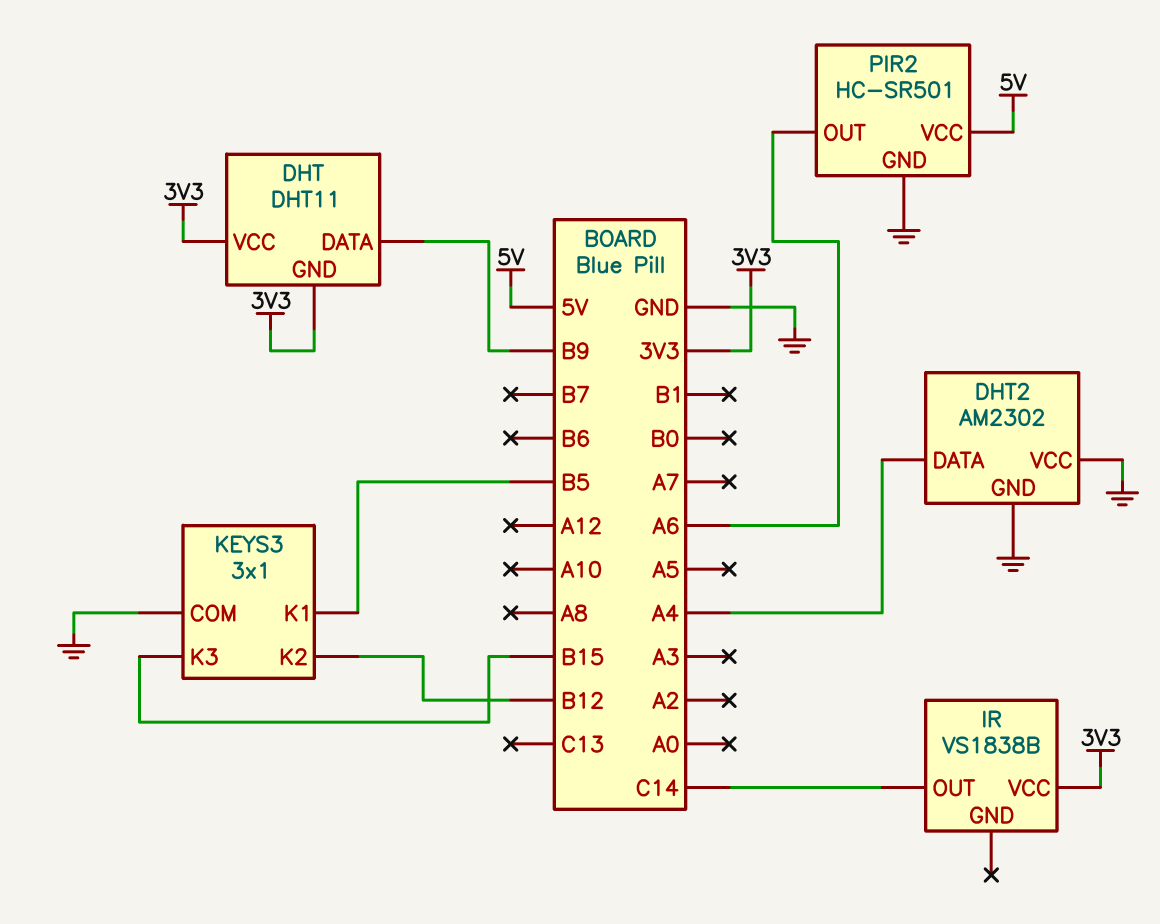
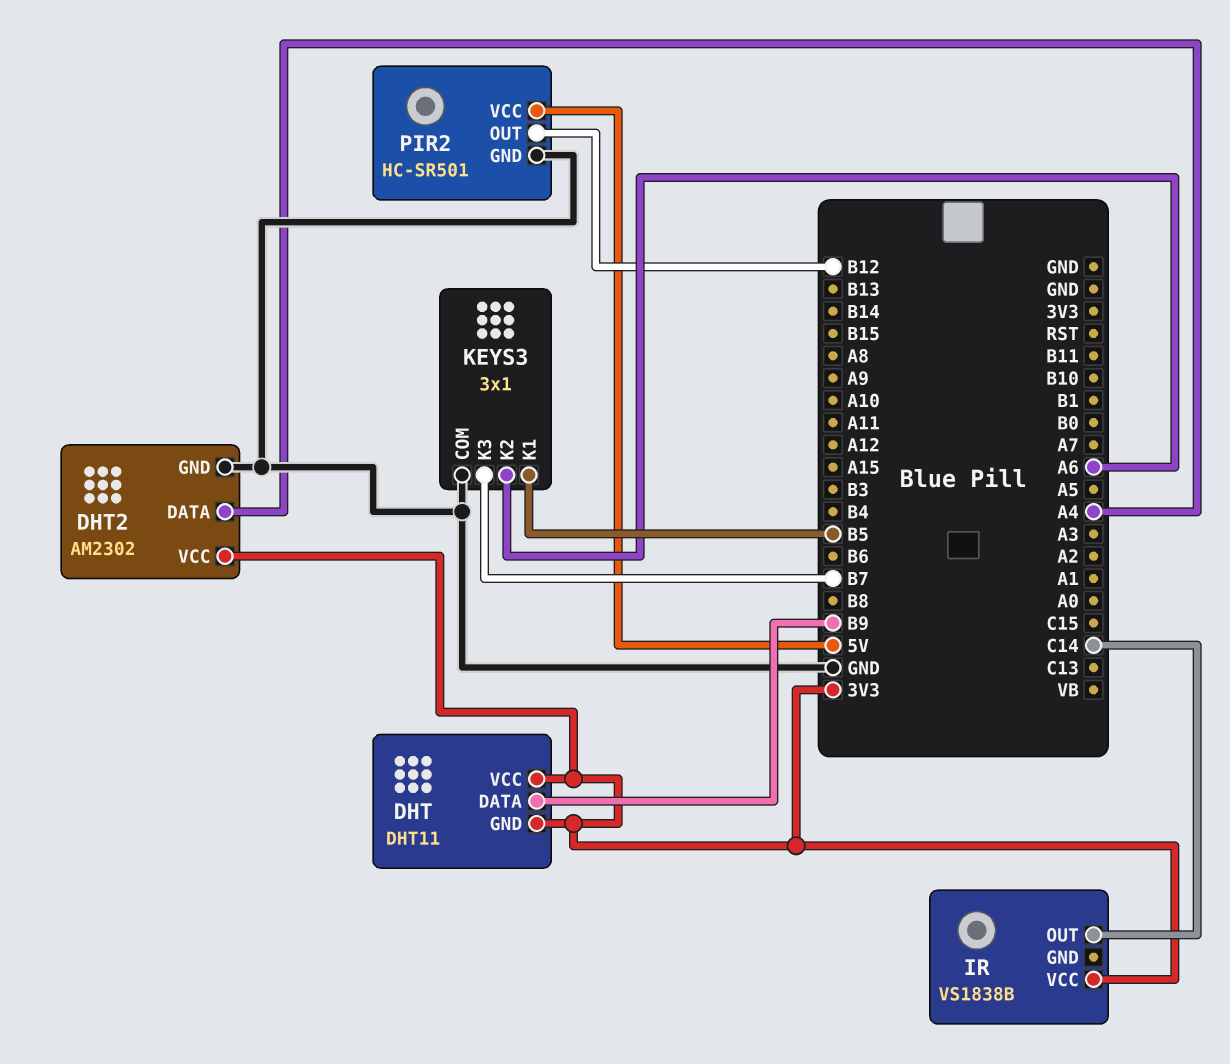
DHT2 pin VCC: GND -> 3V3
KEYS3 pin K2: B12 -> A6
KEYS3 pin K3: B15 -> B7
PIR2 pin OUT: A6 -> B12

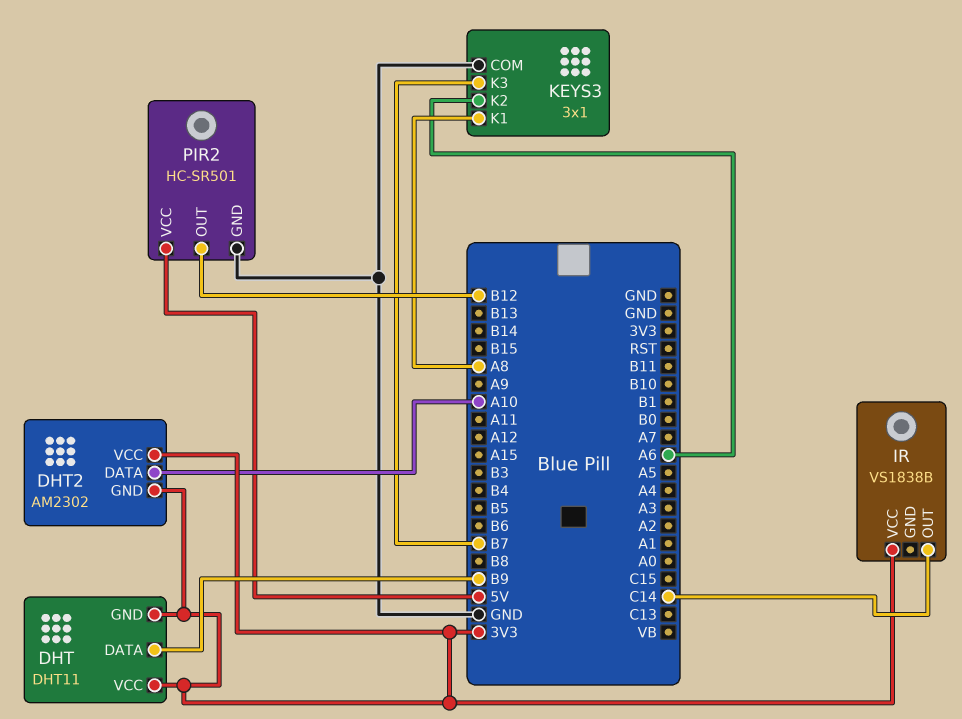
DHT2 pin DATA: A4 -> A10
DHT2 pin GND: GND -> 3V3
KEYS3 pin K1: B5 -> A8

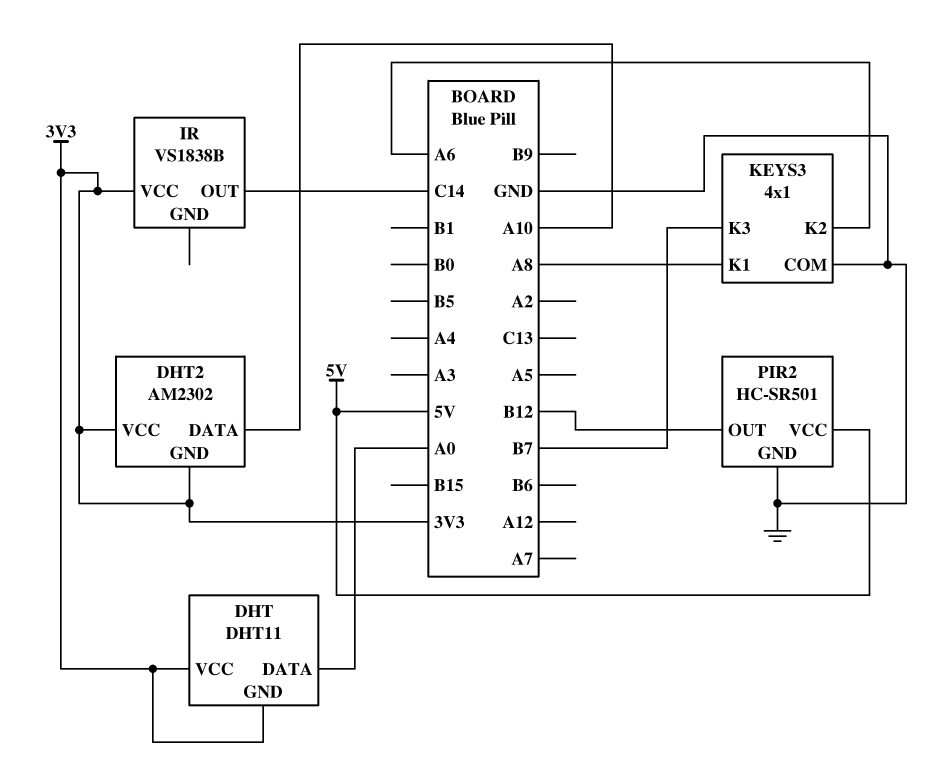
DHT pin DATA: B9 -> A0
KEYS3: 3x1 -> 4x1

